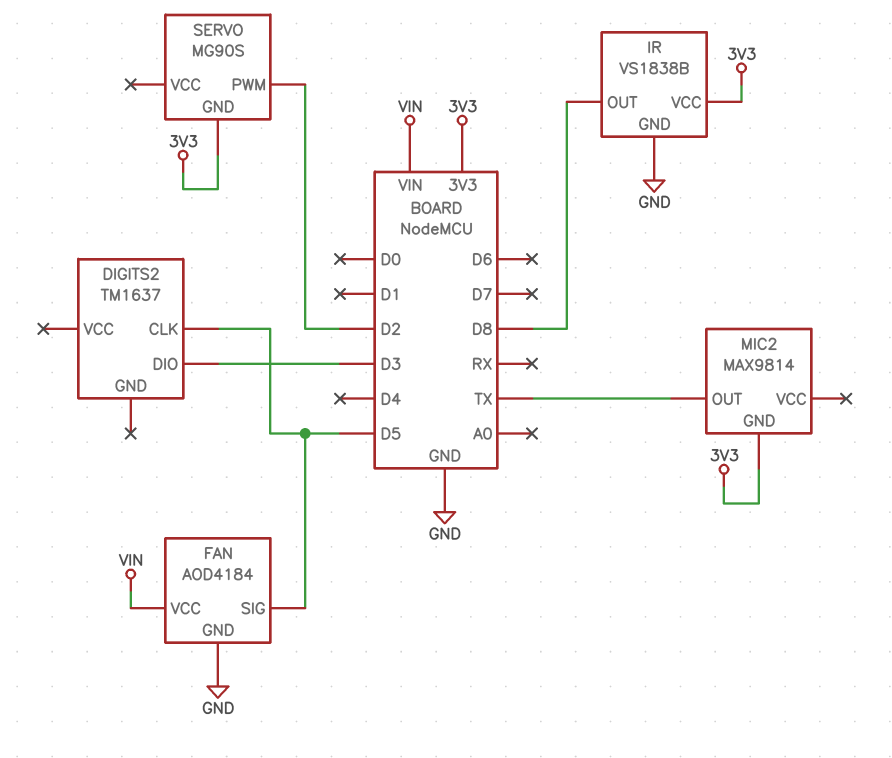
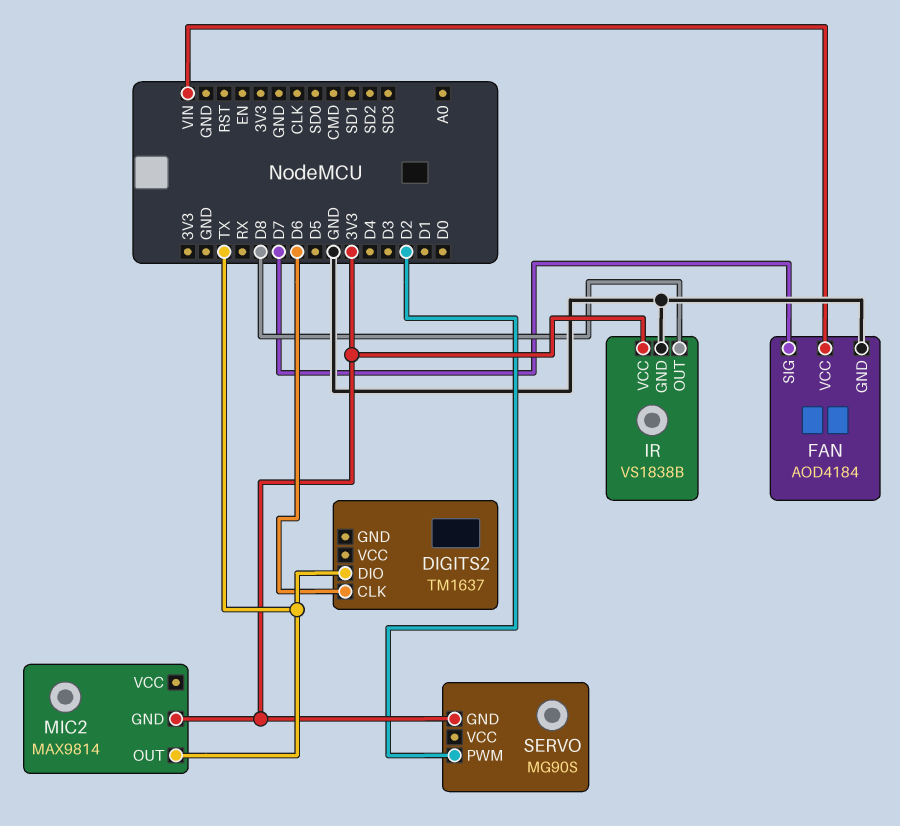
DIGITS2 pin CLK: D5 -> D6
DIGITS2 pin DIO: D3 -> TX
FAN pin SIG: D5 -> D7

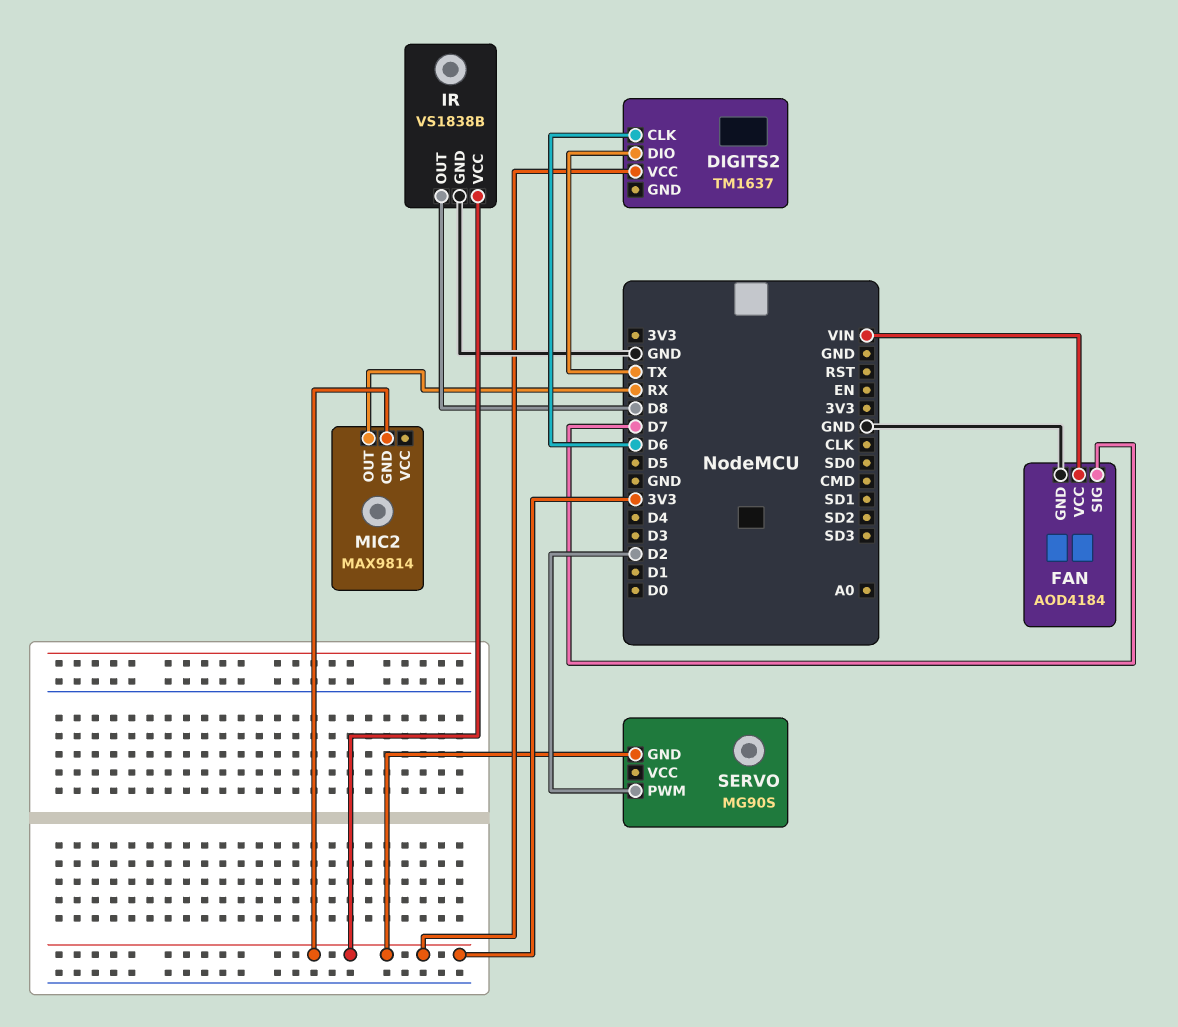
DIGITS2 pin VCC: none -> 3V3
MIC2 pin OUT: TX -> RX

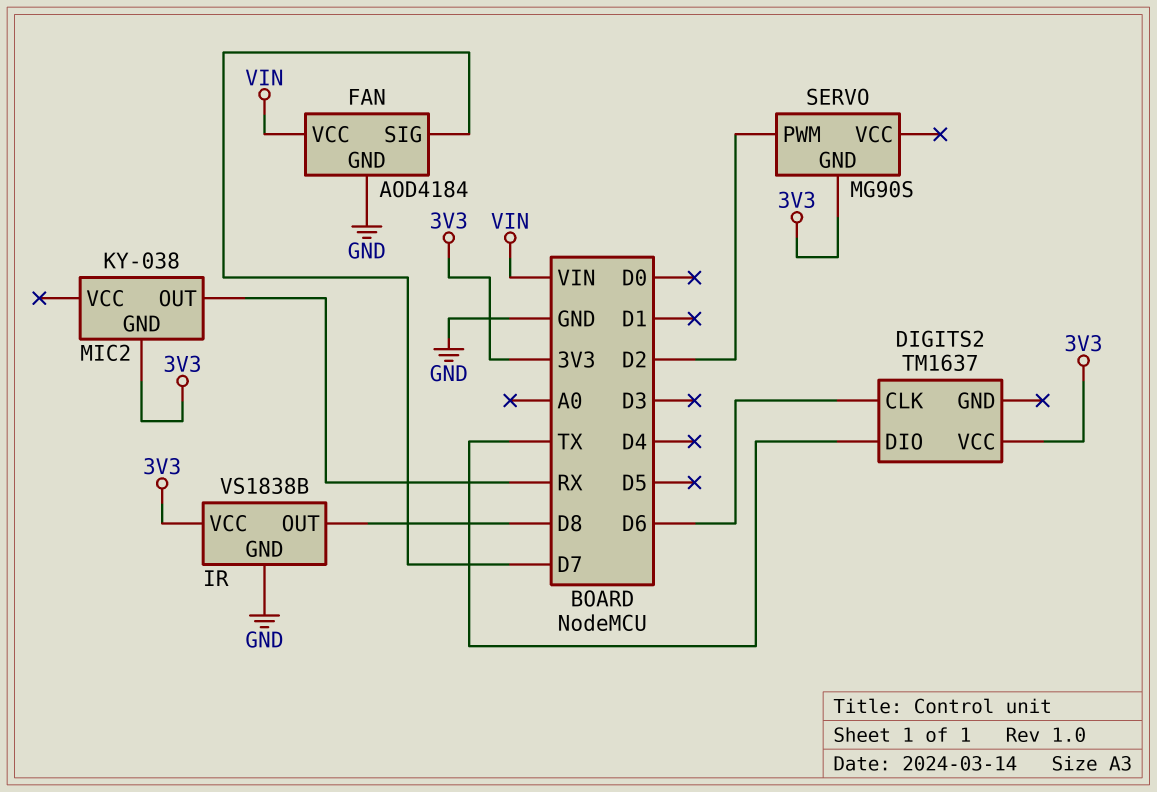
MIC2: MAX9814 -> KY-038

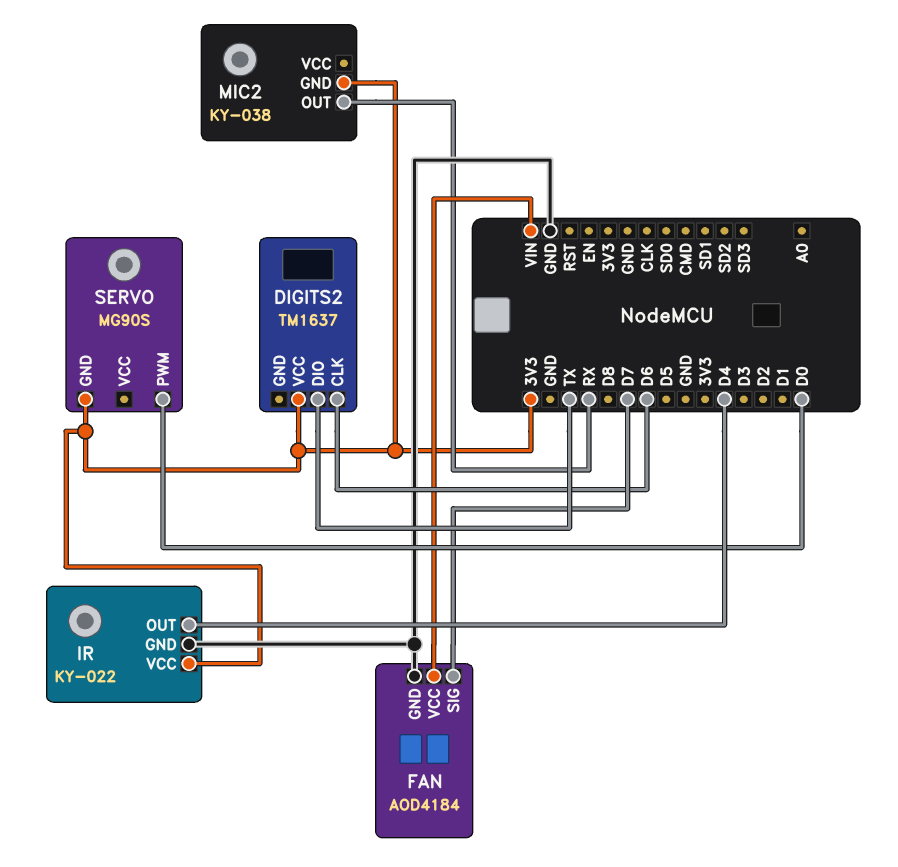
IR: VS1838B -> KY-022
IR pin OUT: D8 -> D4
SERVO pin PWM: D2 -> D0

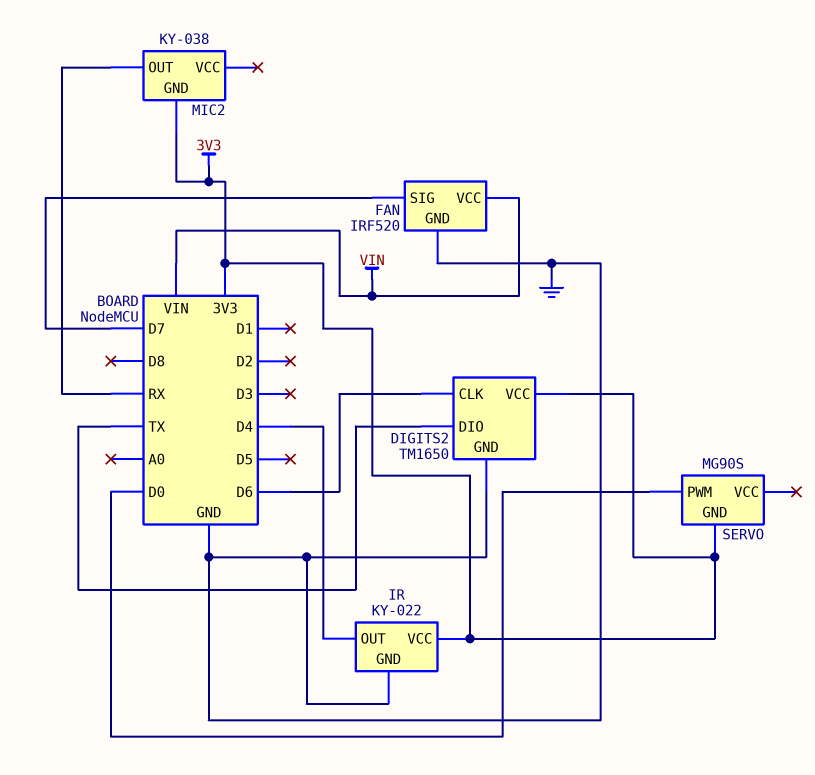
DIGITS2: TM1637 -> TM1650
DIGITS2 pin GND: none -> GND
FAN: AOD4184 -> IRF520

